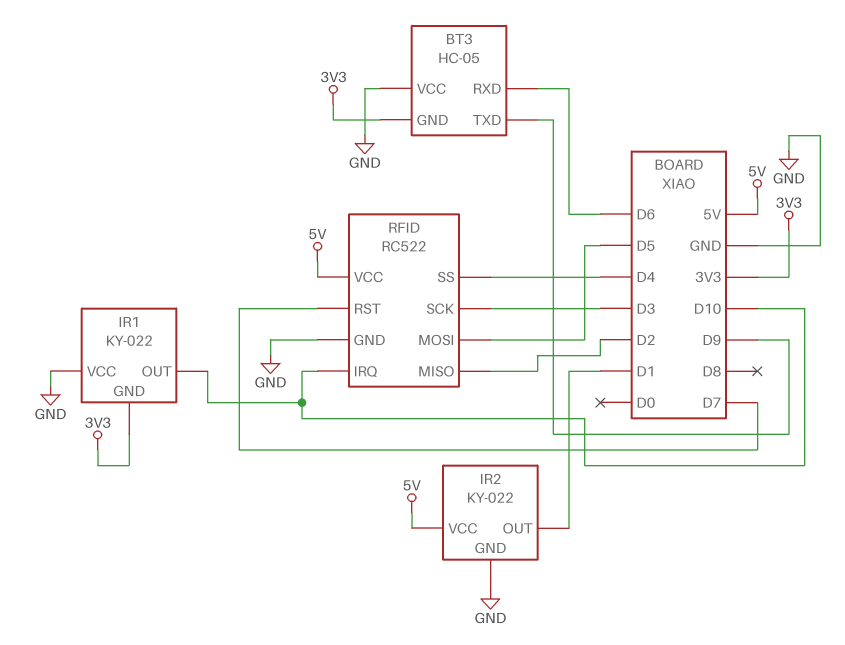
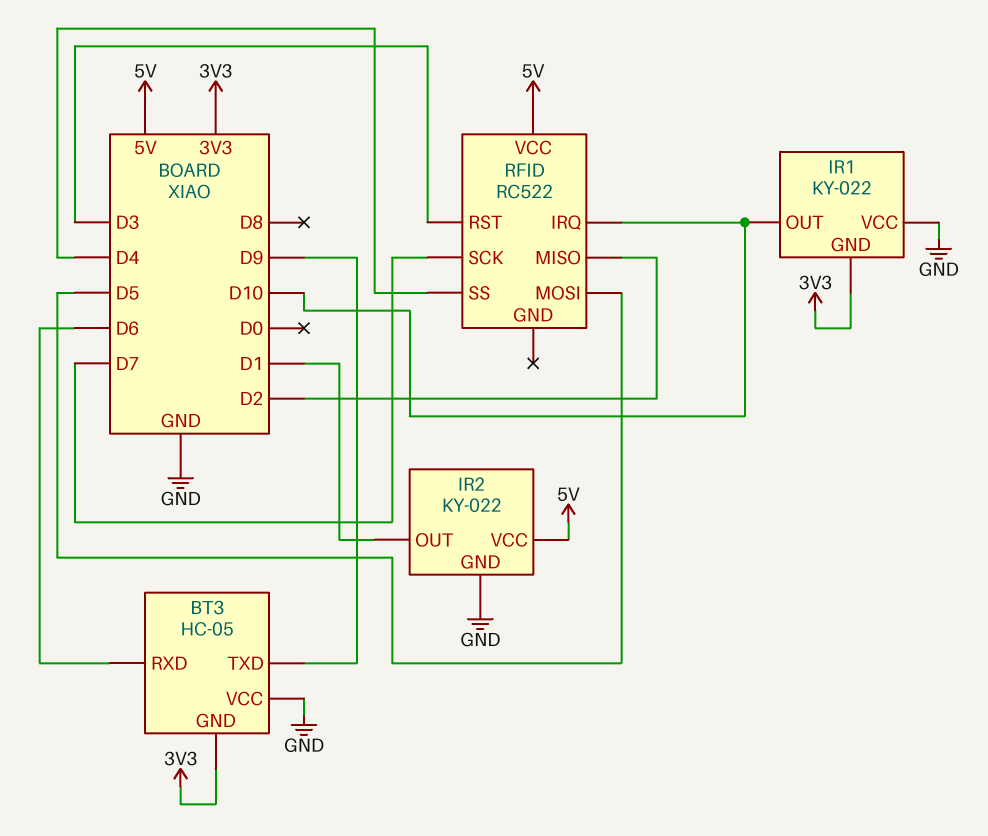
RFID pin GND: GND -> none
RFID pin RST: D7 -> D3
RFID pin SCK: D3 -> D7

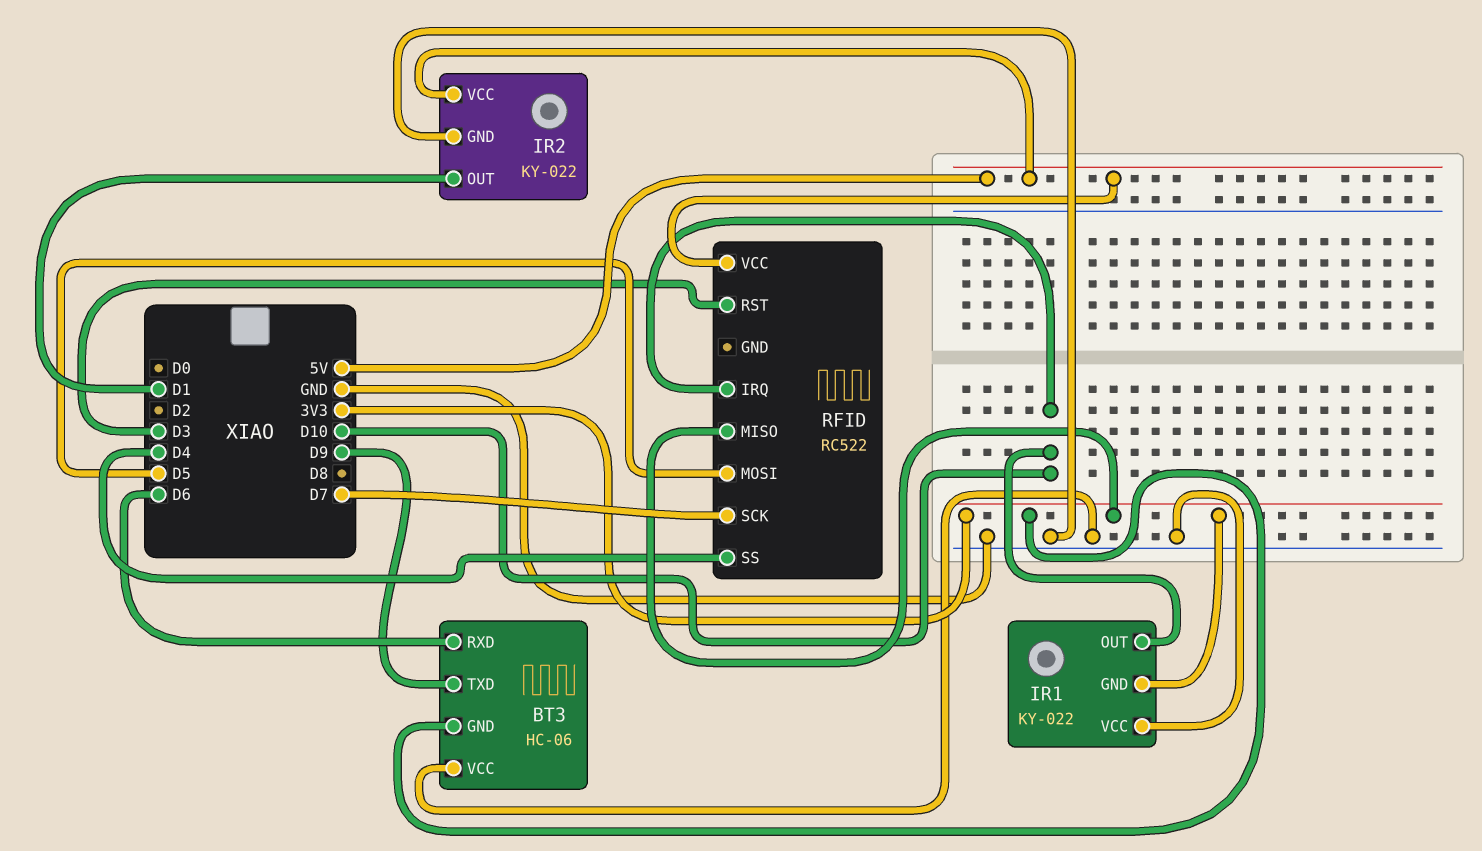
BT3: HC-05 -> HC-06
RFID pin MISO: D2 -> 3V3

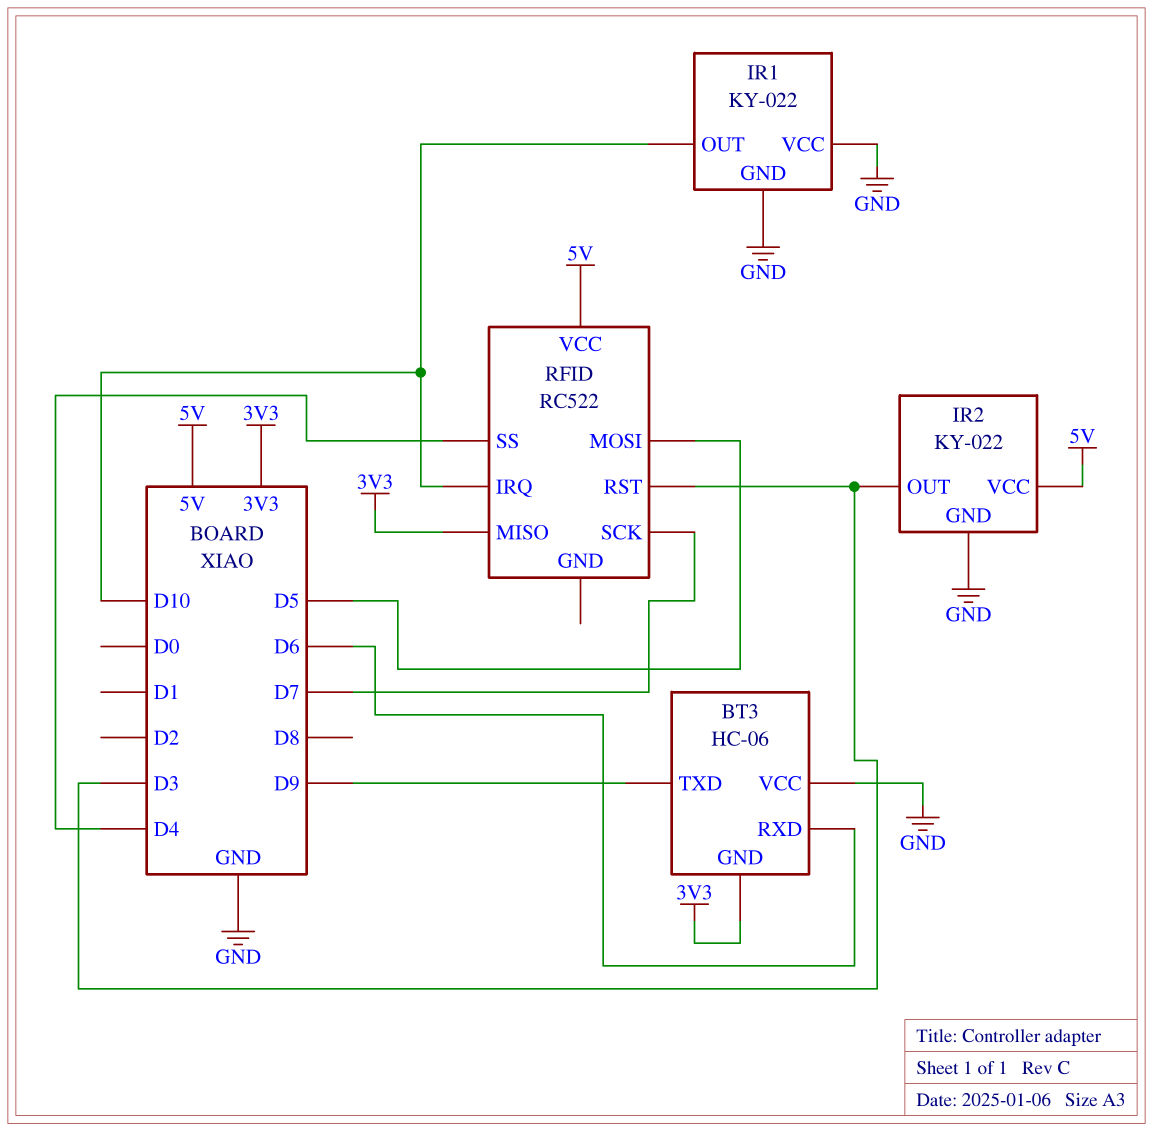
IR1 pin GND: 3V3 -> GND
IR2 pin OUT: D1 -> D3

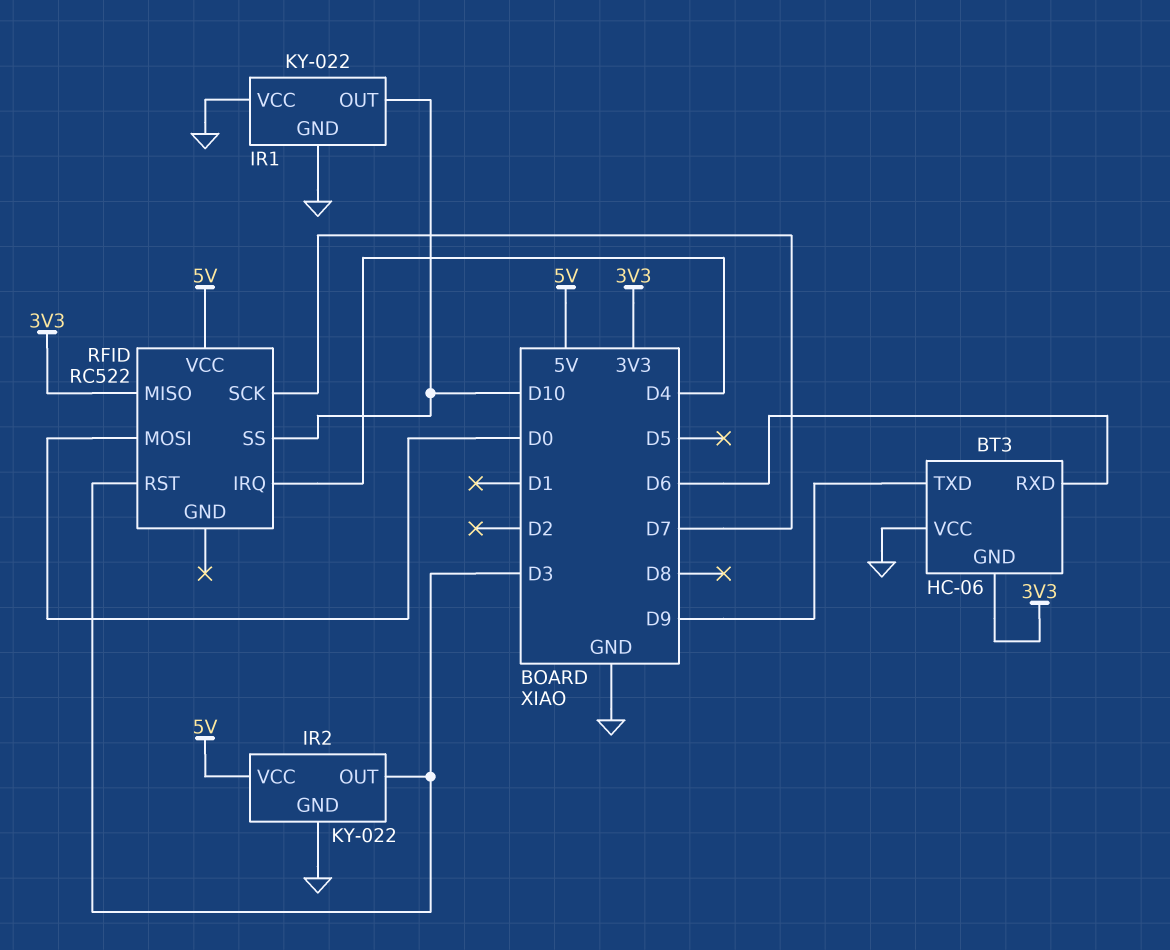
RFID pin IRQ: D10 -> D4
RFID pin MOSI: D5 -> D0
RFID pin SS: D4 -> D10

